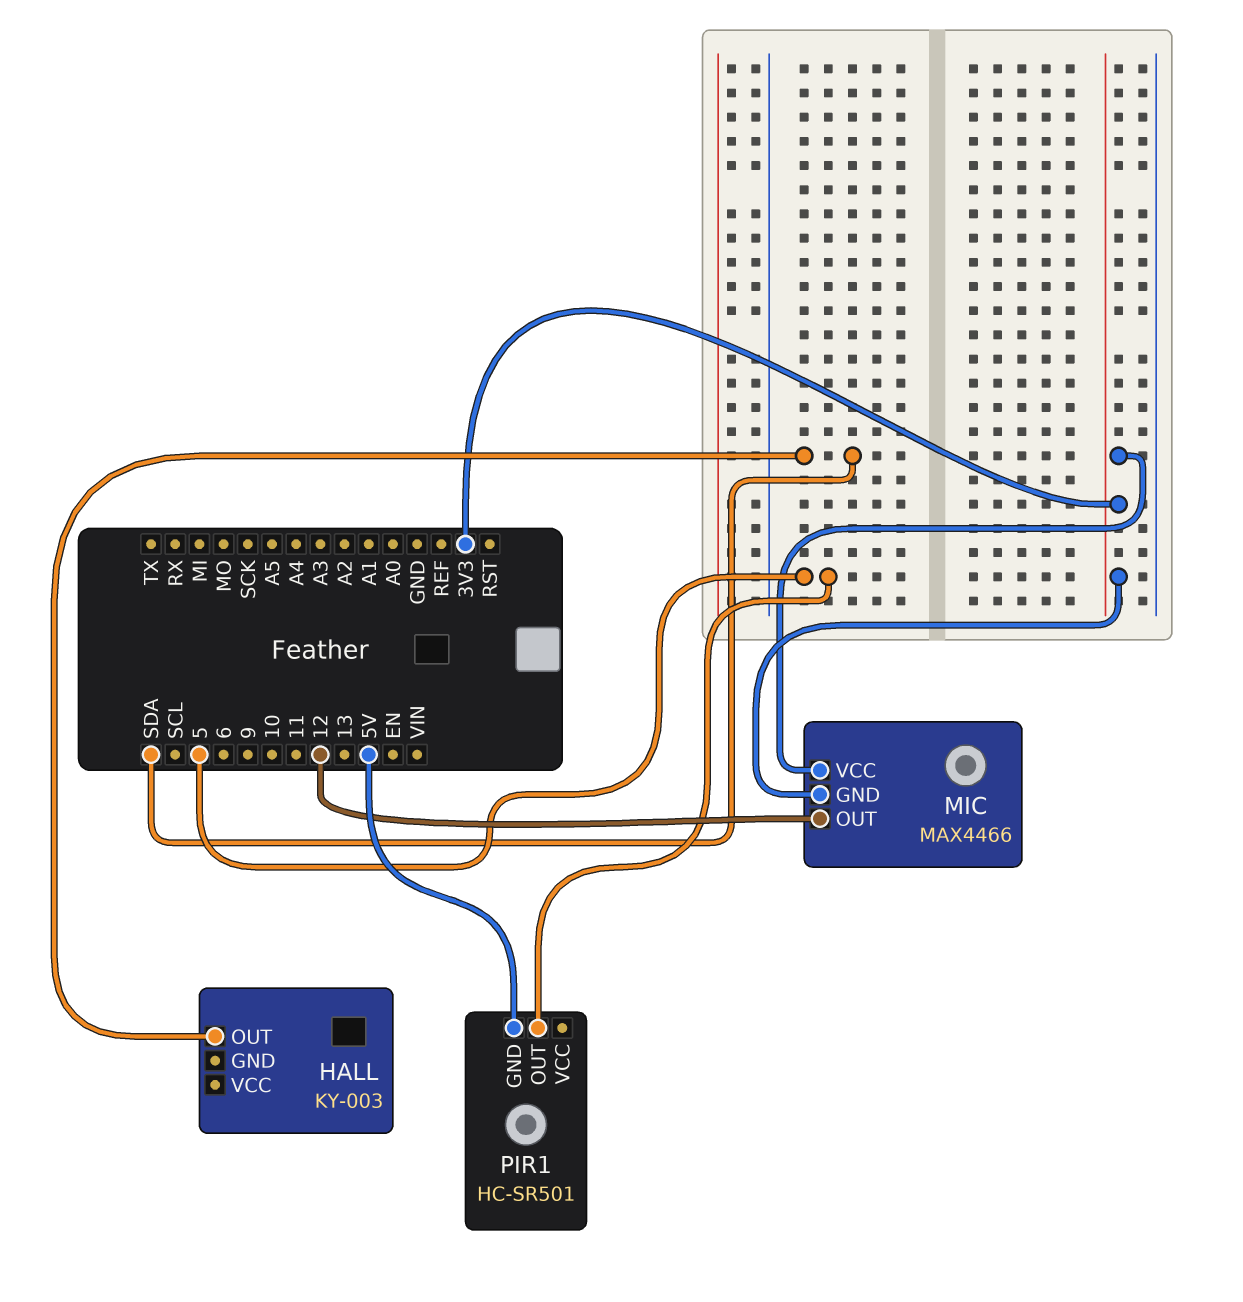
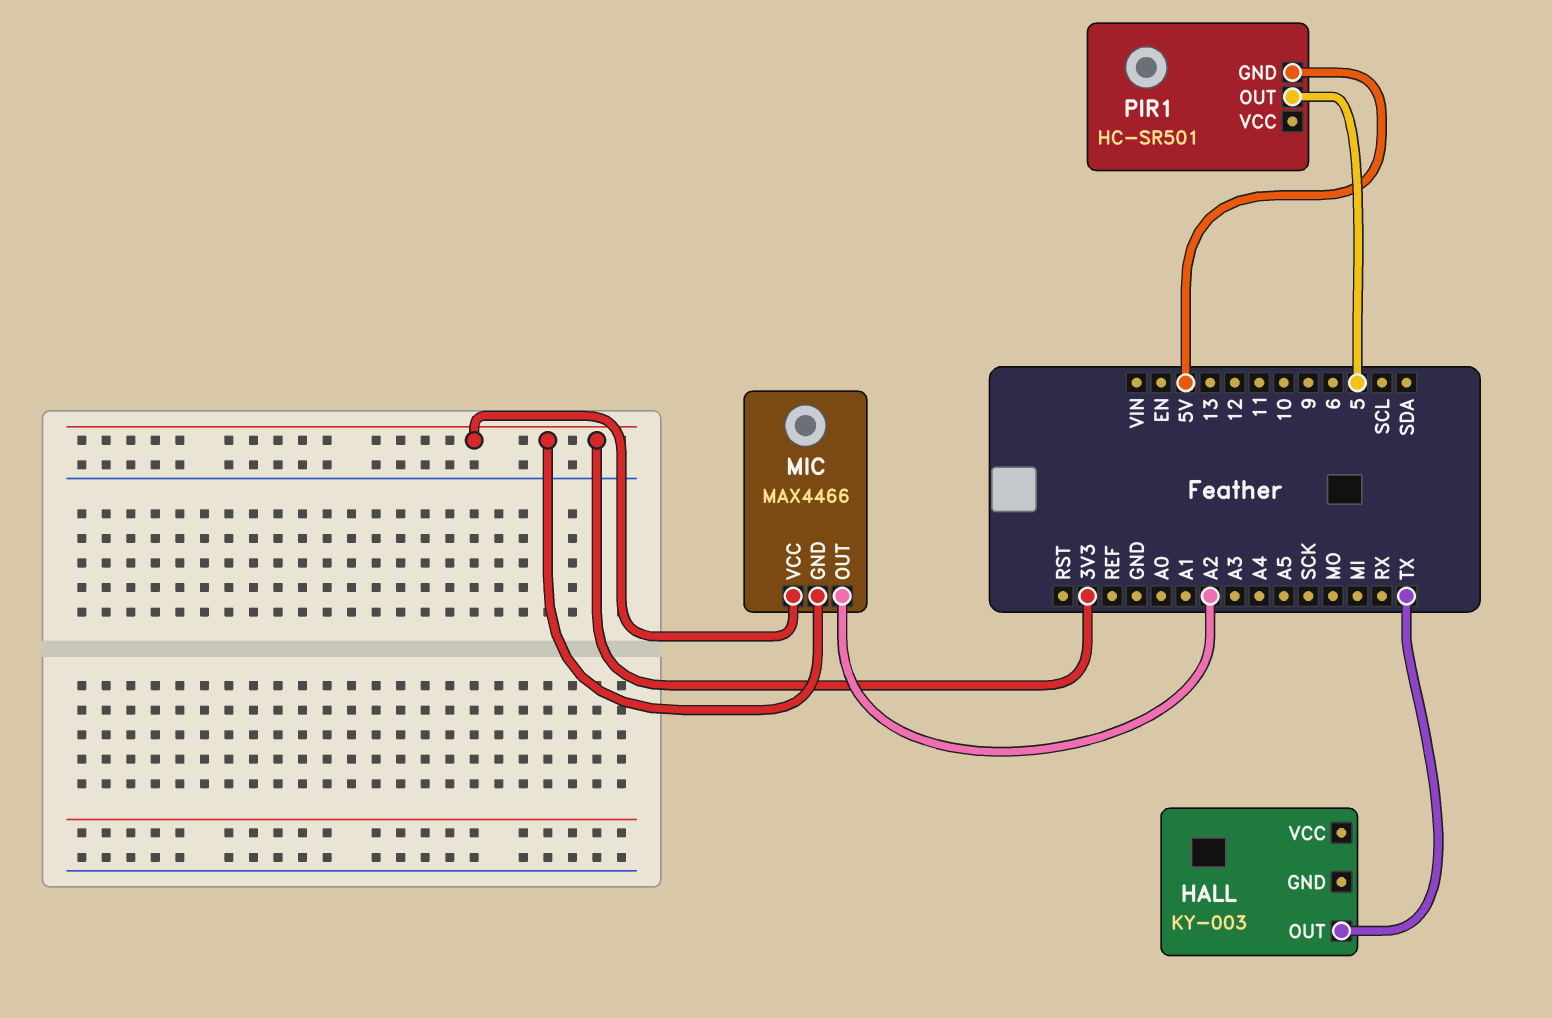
HALL pin OUT: SDA -> TX
MIC pin OUT: 12 -> A2

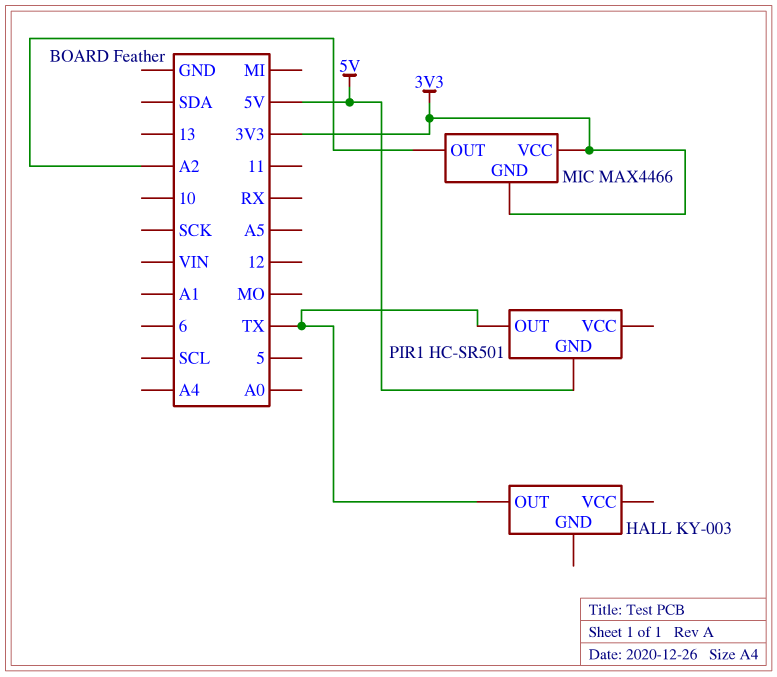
PIR1 pin OUT: 5 -> TX

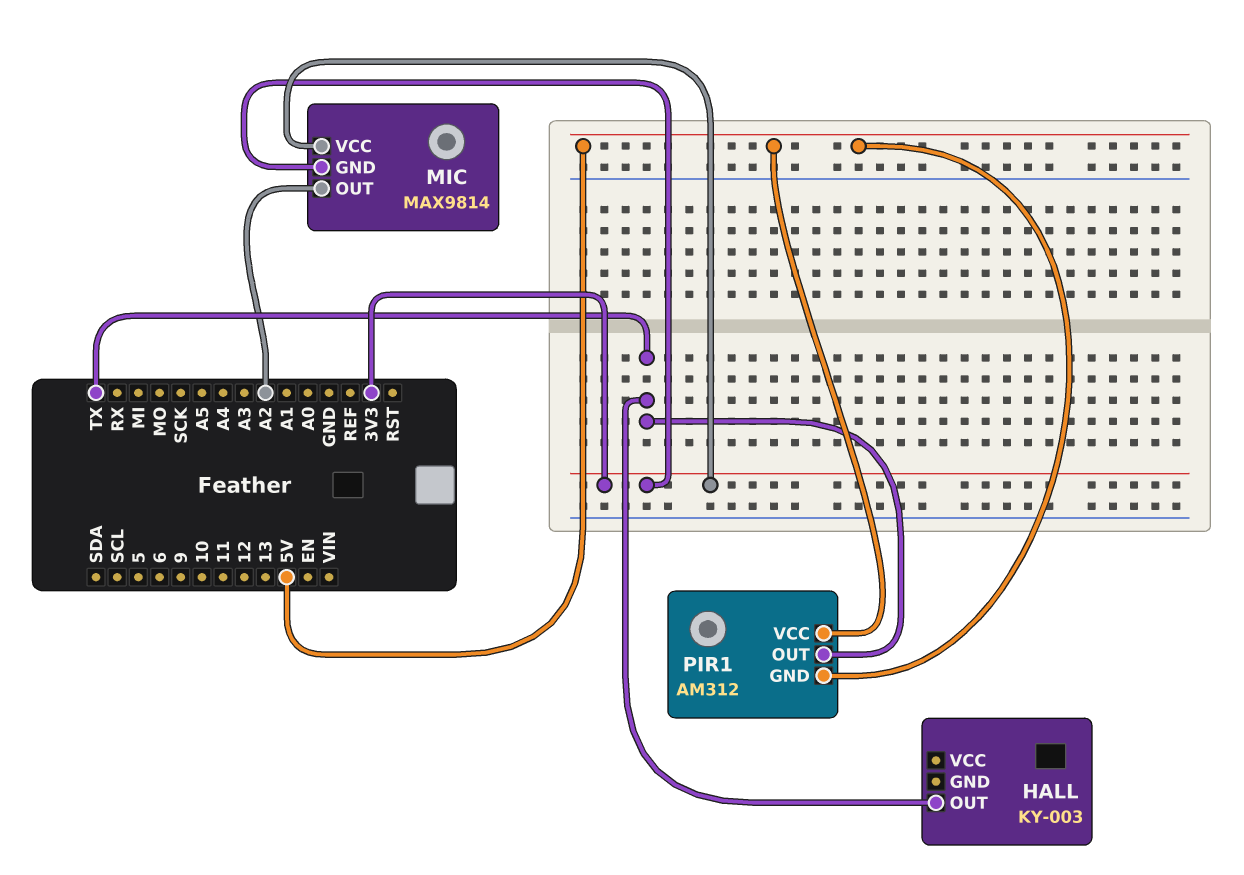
MIC: MAX4466 -> MAX9814
PIR1: HC-SR501 -> AM312
PIR1 pin VCC: none -> 5V

